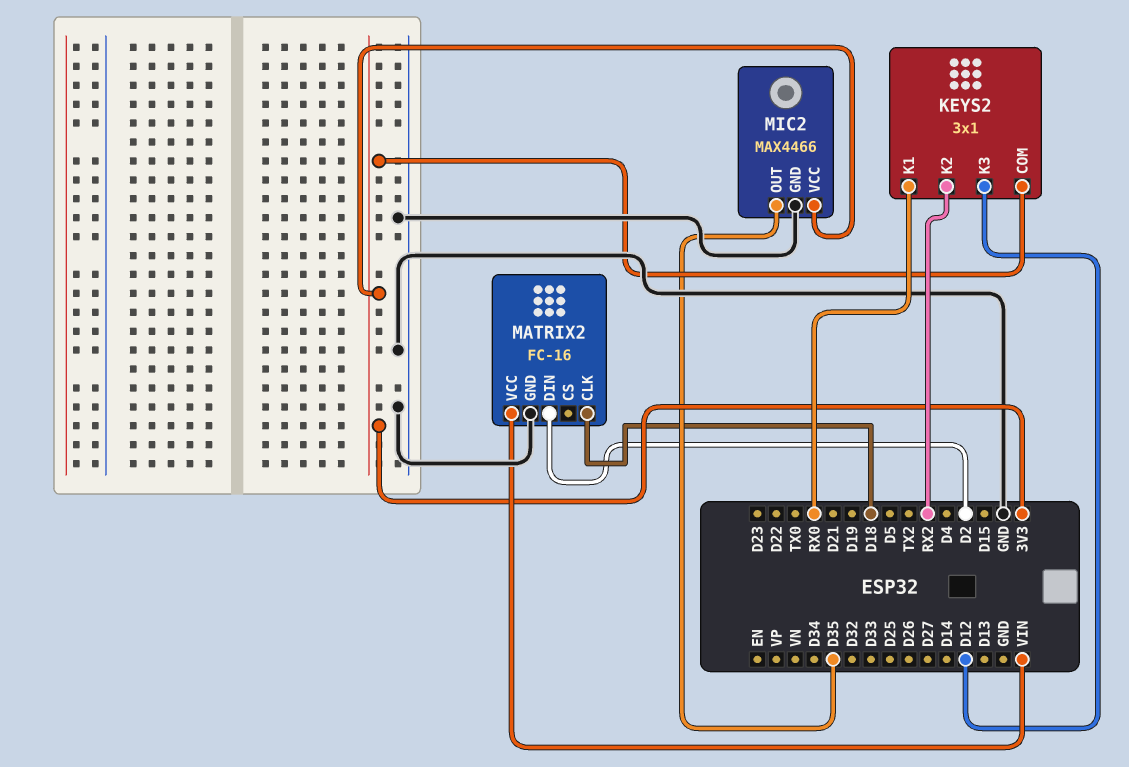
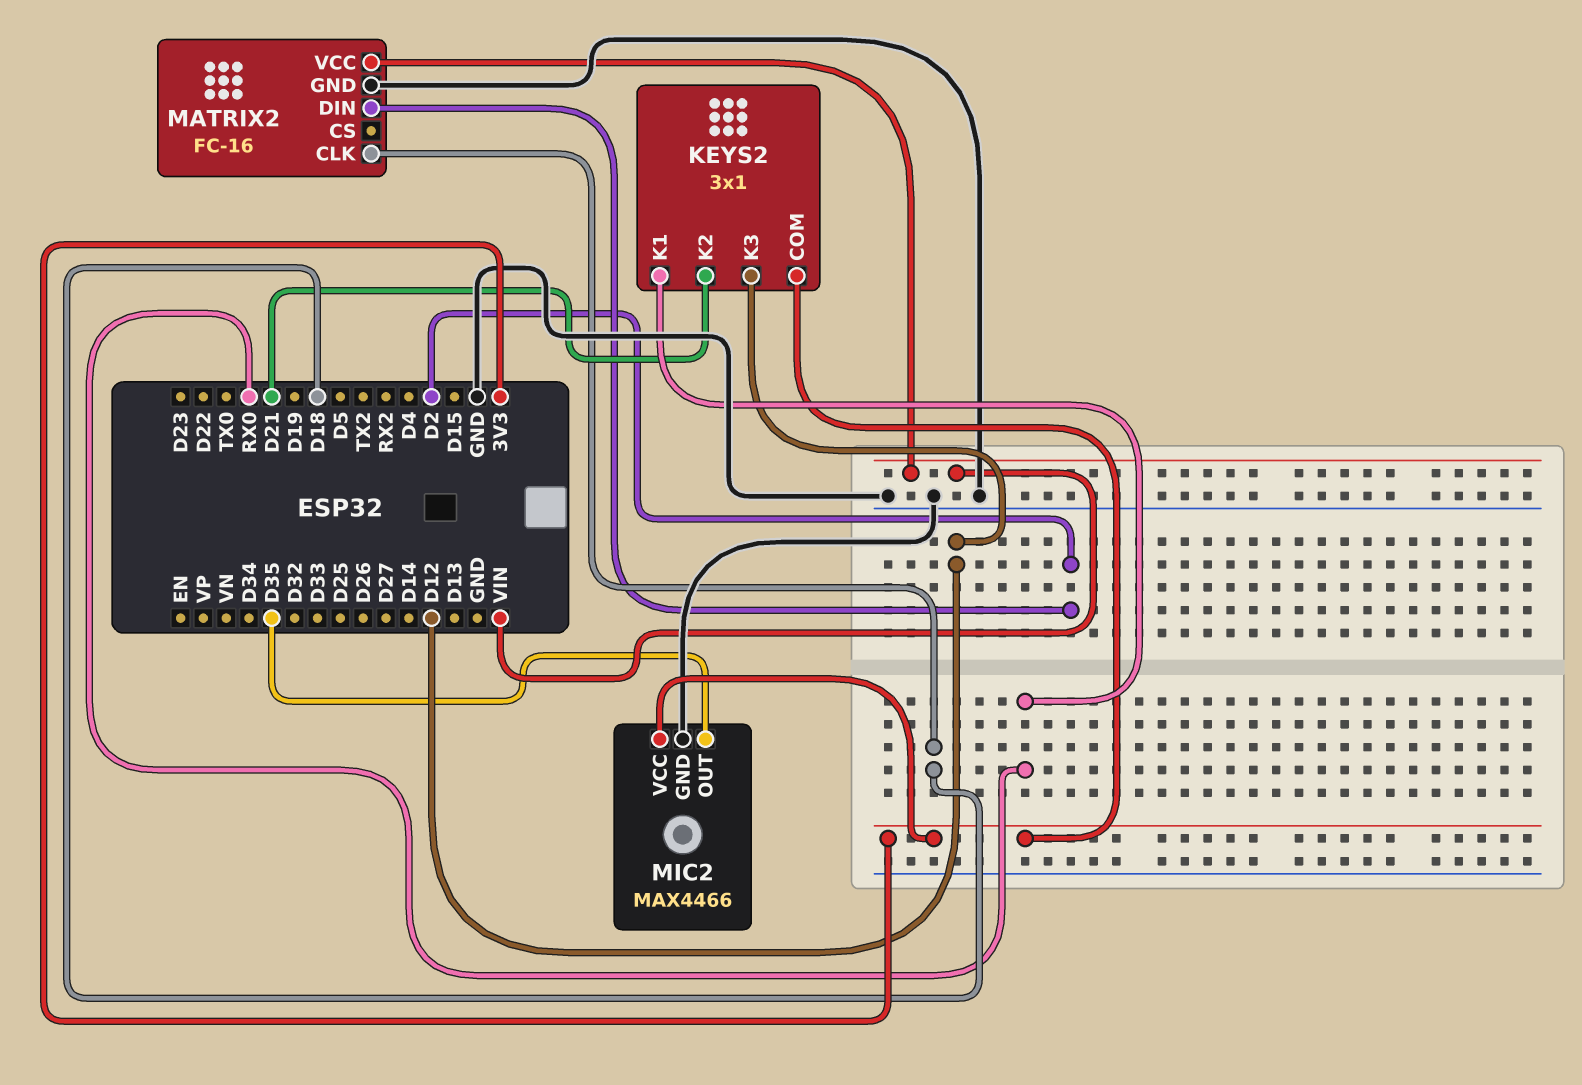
KEYS2 pin K2: RX2 -> D21

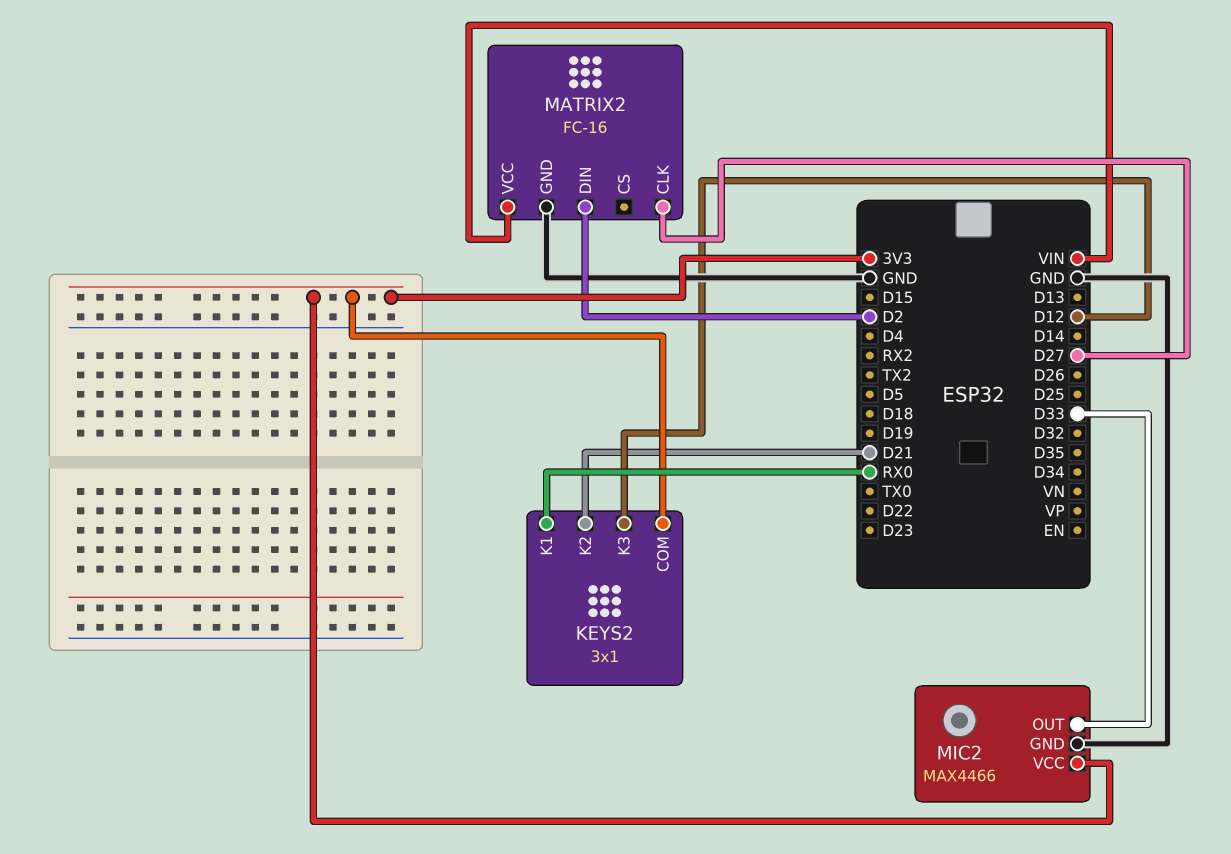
MATRIX2 pin CLK: D18 -> D27
MIC2 pin OUT: D35 -> D33

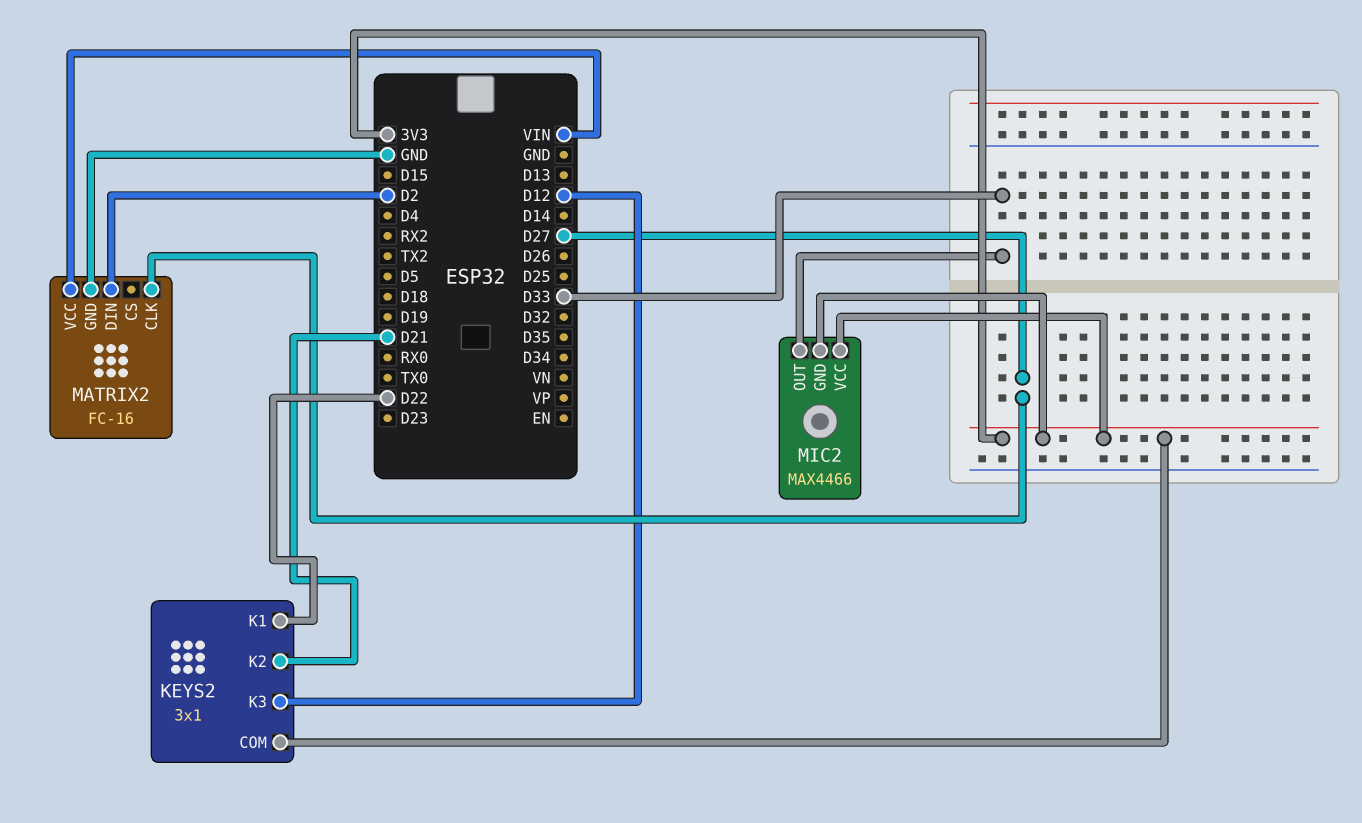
KEYS2 pin K1: RX0 -> D22
MIC2 pin GND: GND -> 3V3

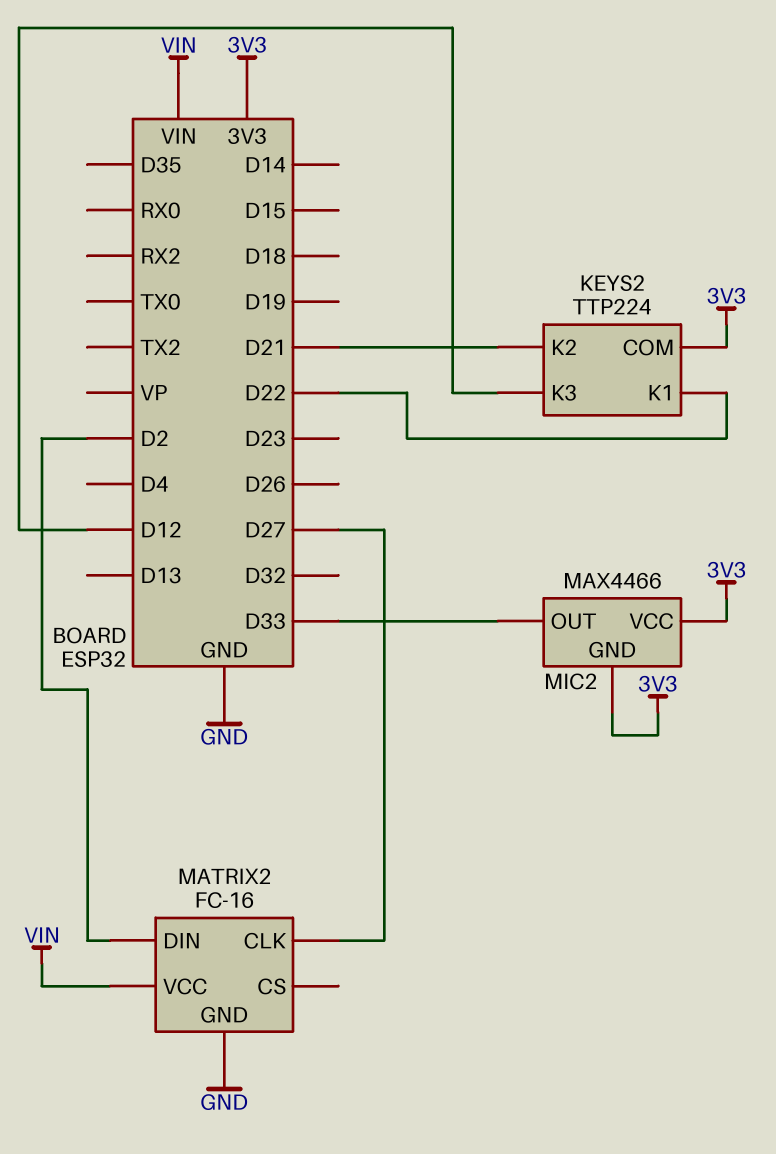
KEYS2: 3x1 -> TTP224

